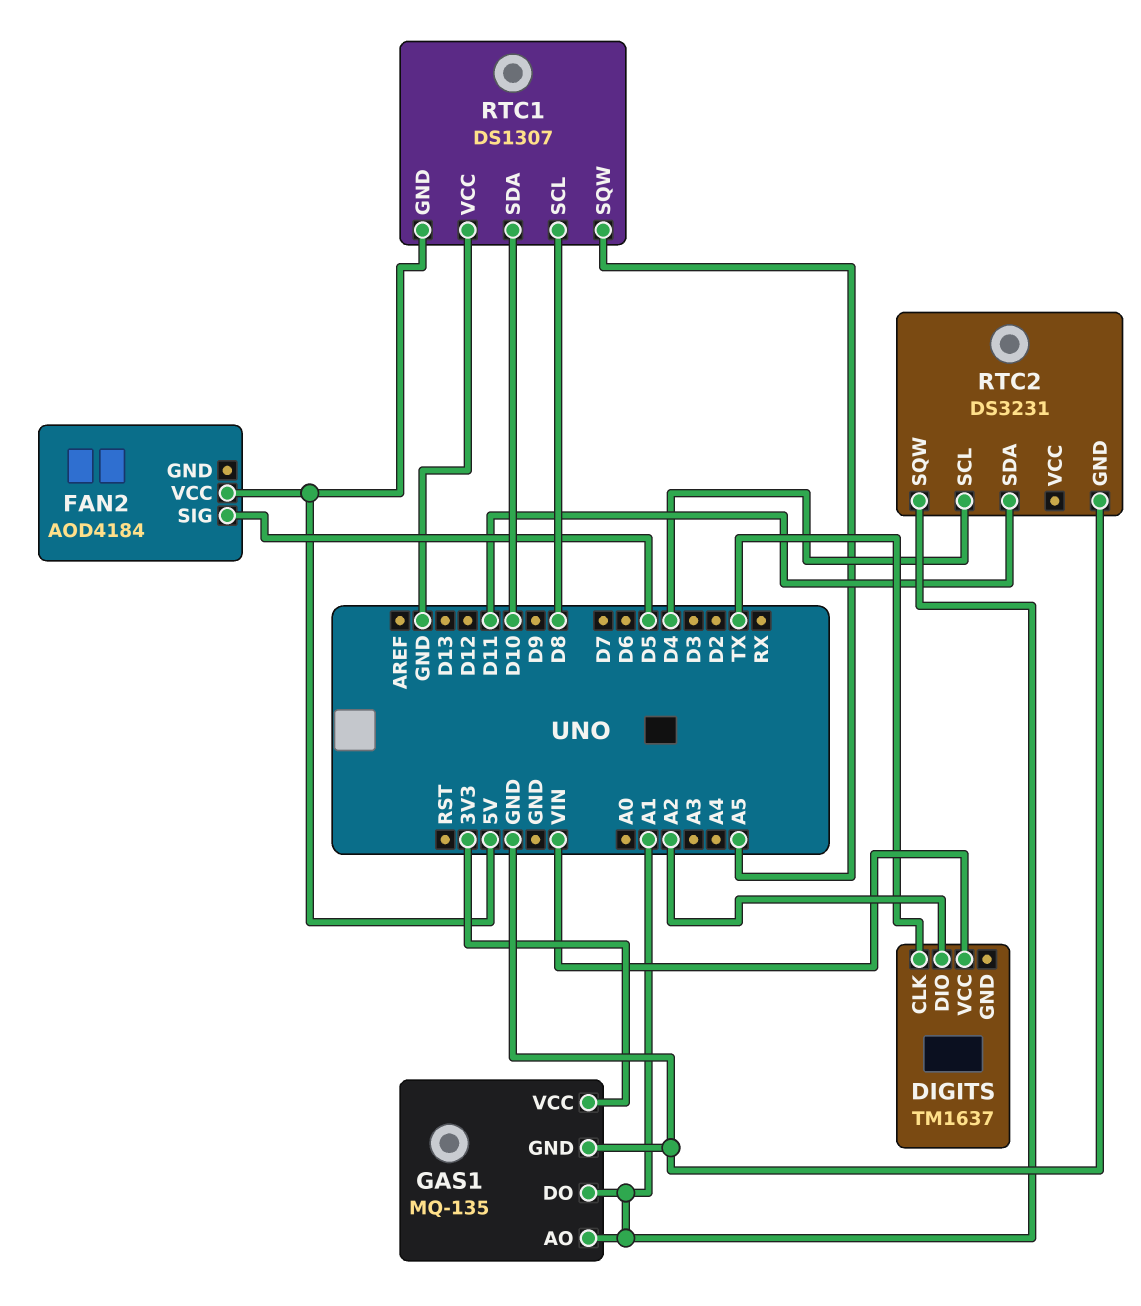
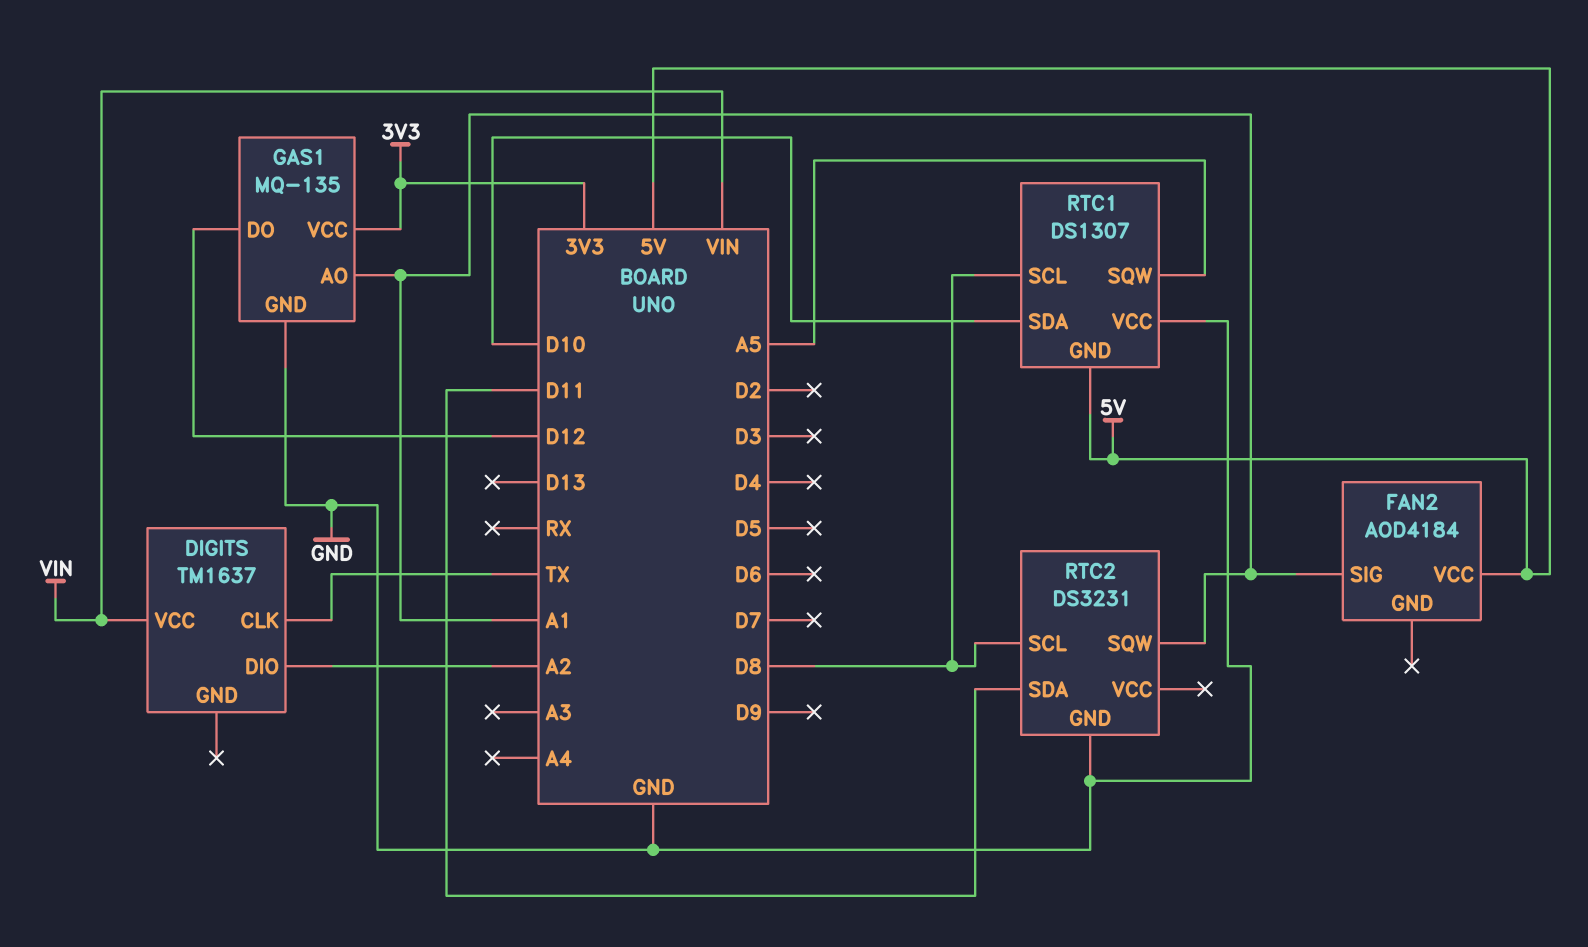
FAN2 pin SIG: D5 -> A1
GAS1 pin DO: A1 -> D12
RTC2 pin SCL: D4 -> D8

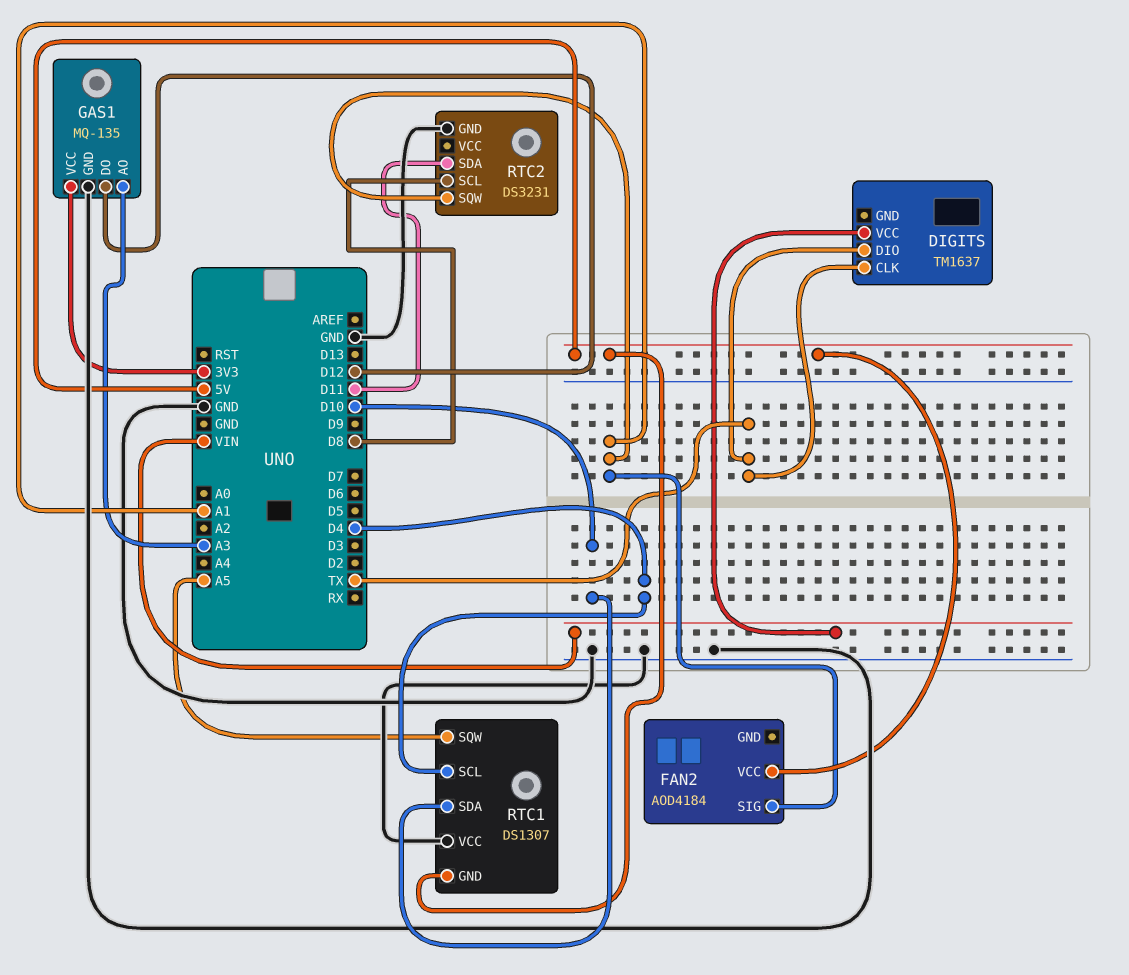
DIGITS pin DIO: A2 -> TX
GAS1 pin AO: A1 -> A3
RTC1 pin SCL: D8 -> D4

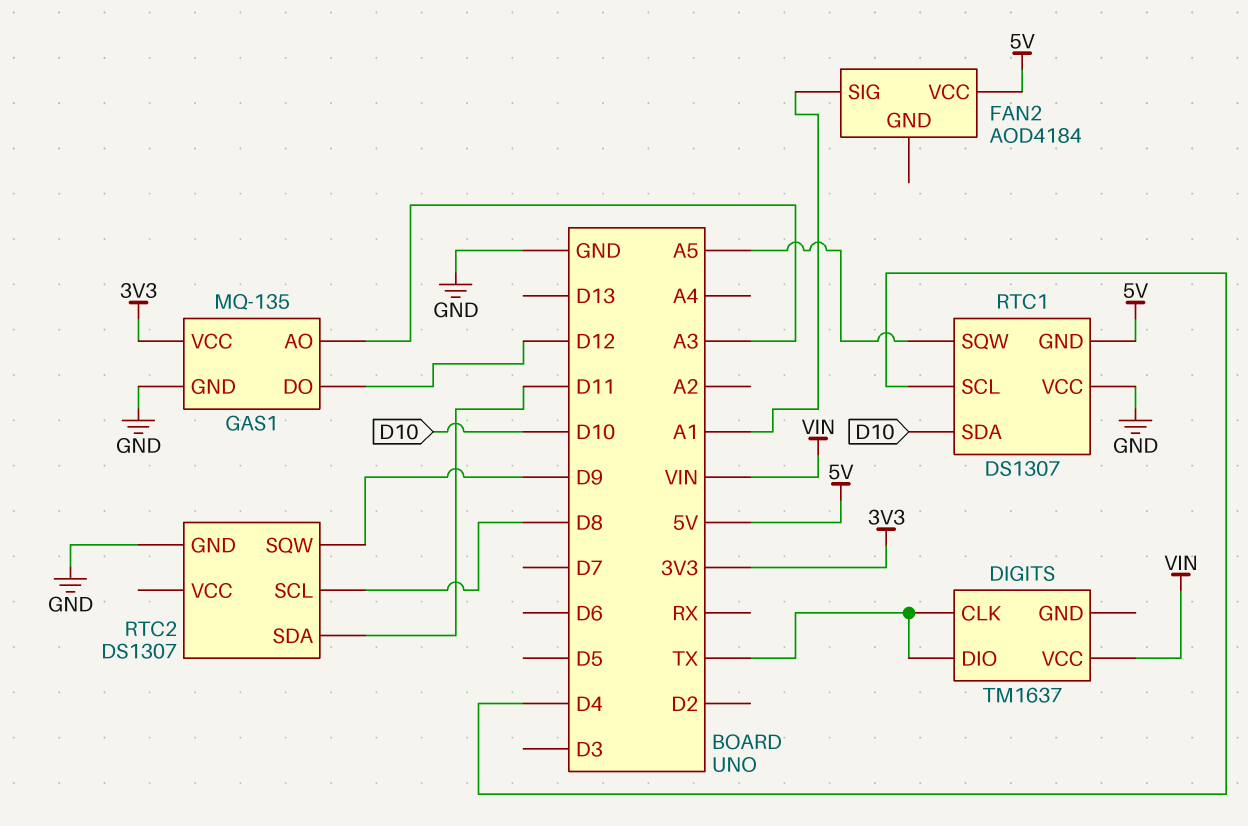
RTC2: DS3231 -> DS1307
RTC2 pin SQW: A1 -> D9

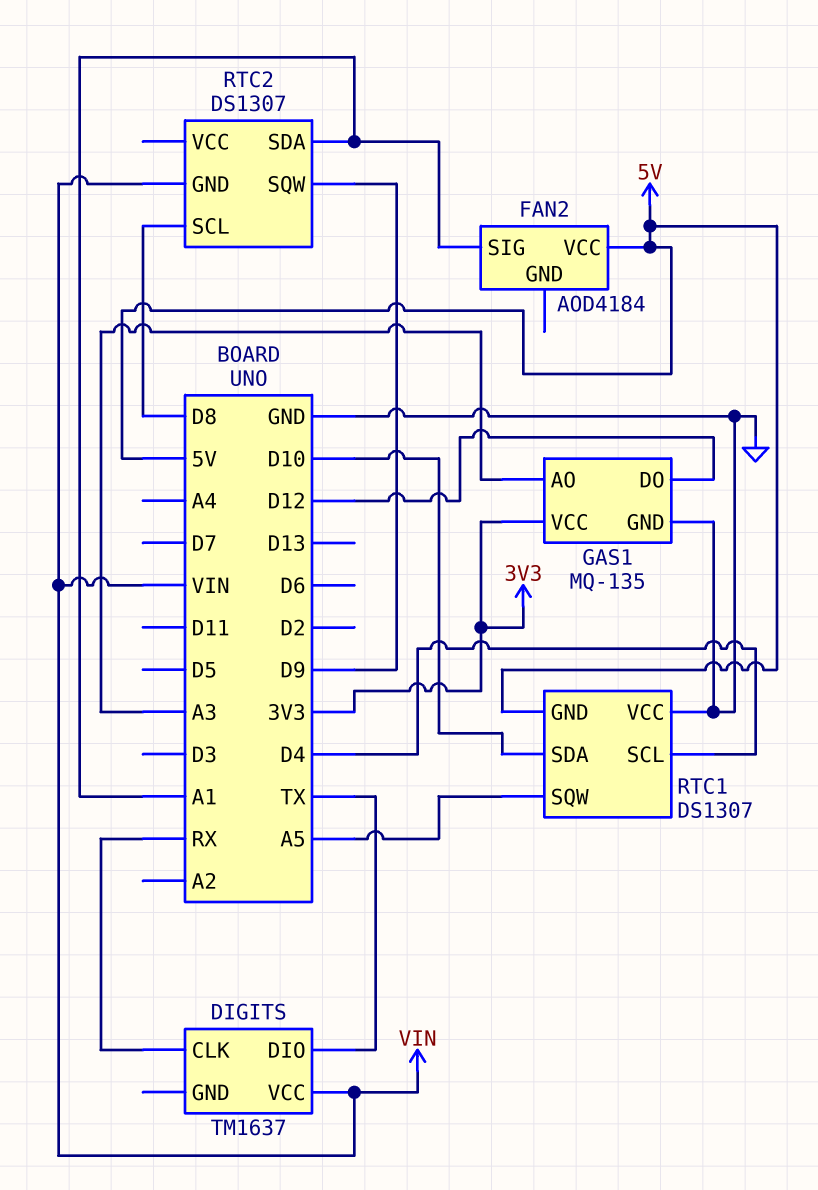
DIGITS pin CLK: TX -> RX
RTC2 pin GND: GND -> VIN
RTC2 pin SDA: D11 -> A1

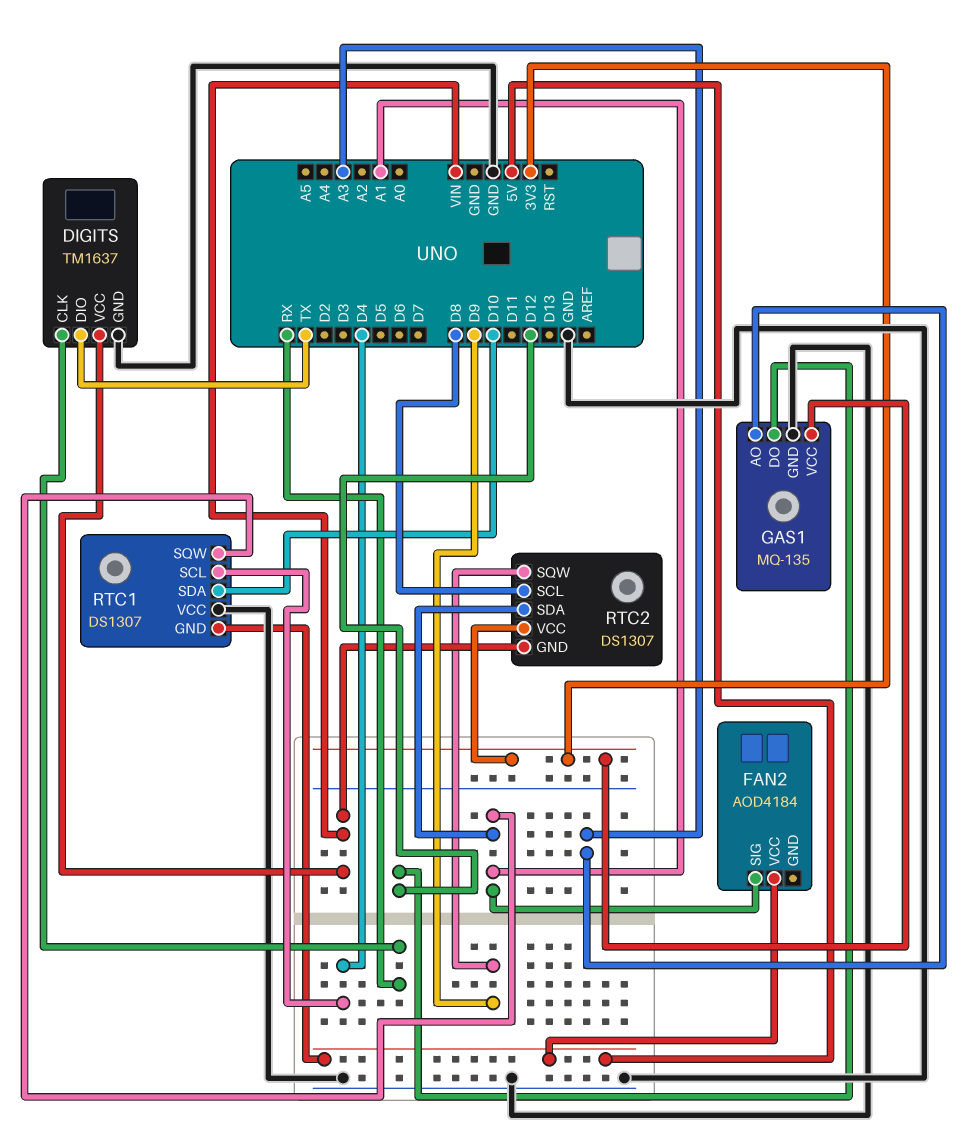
DIGITS pin GND: none -> GND
RTC1 pin SQW: A5 -> A1
RTC2 pin VCC: none -> 3V3

